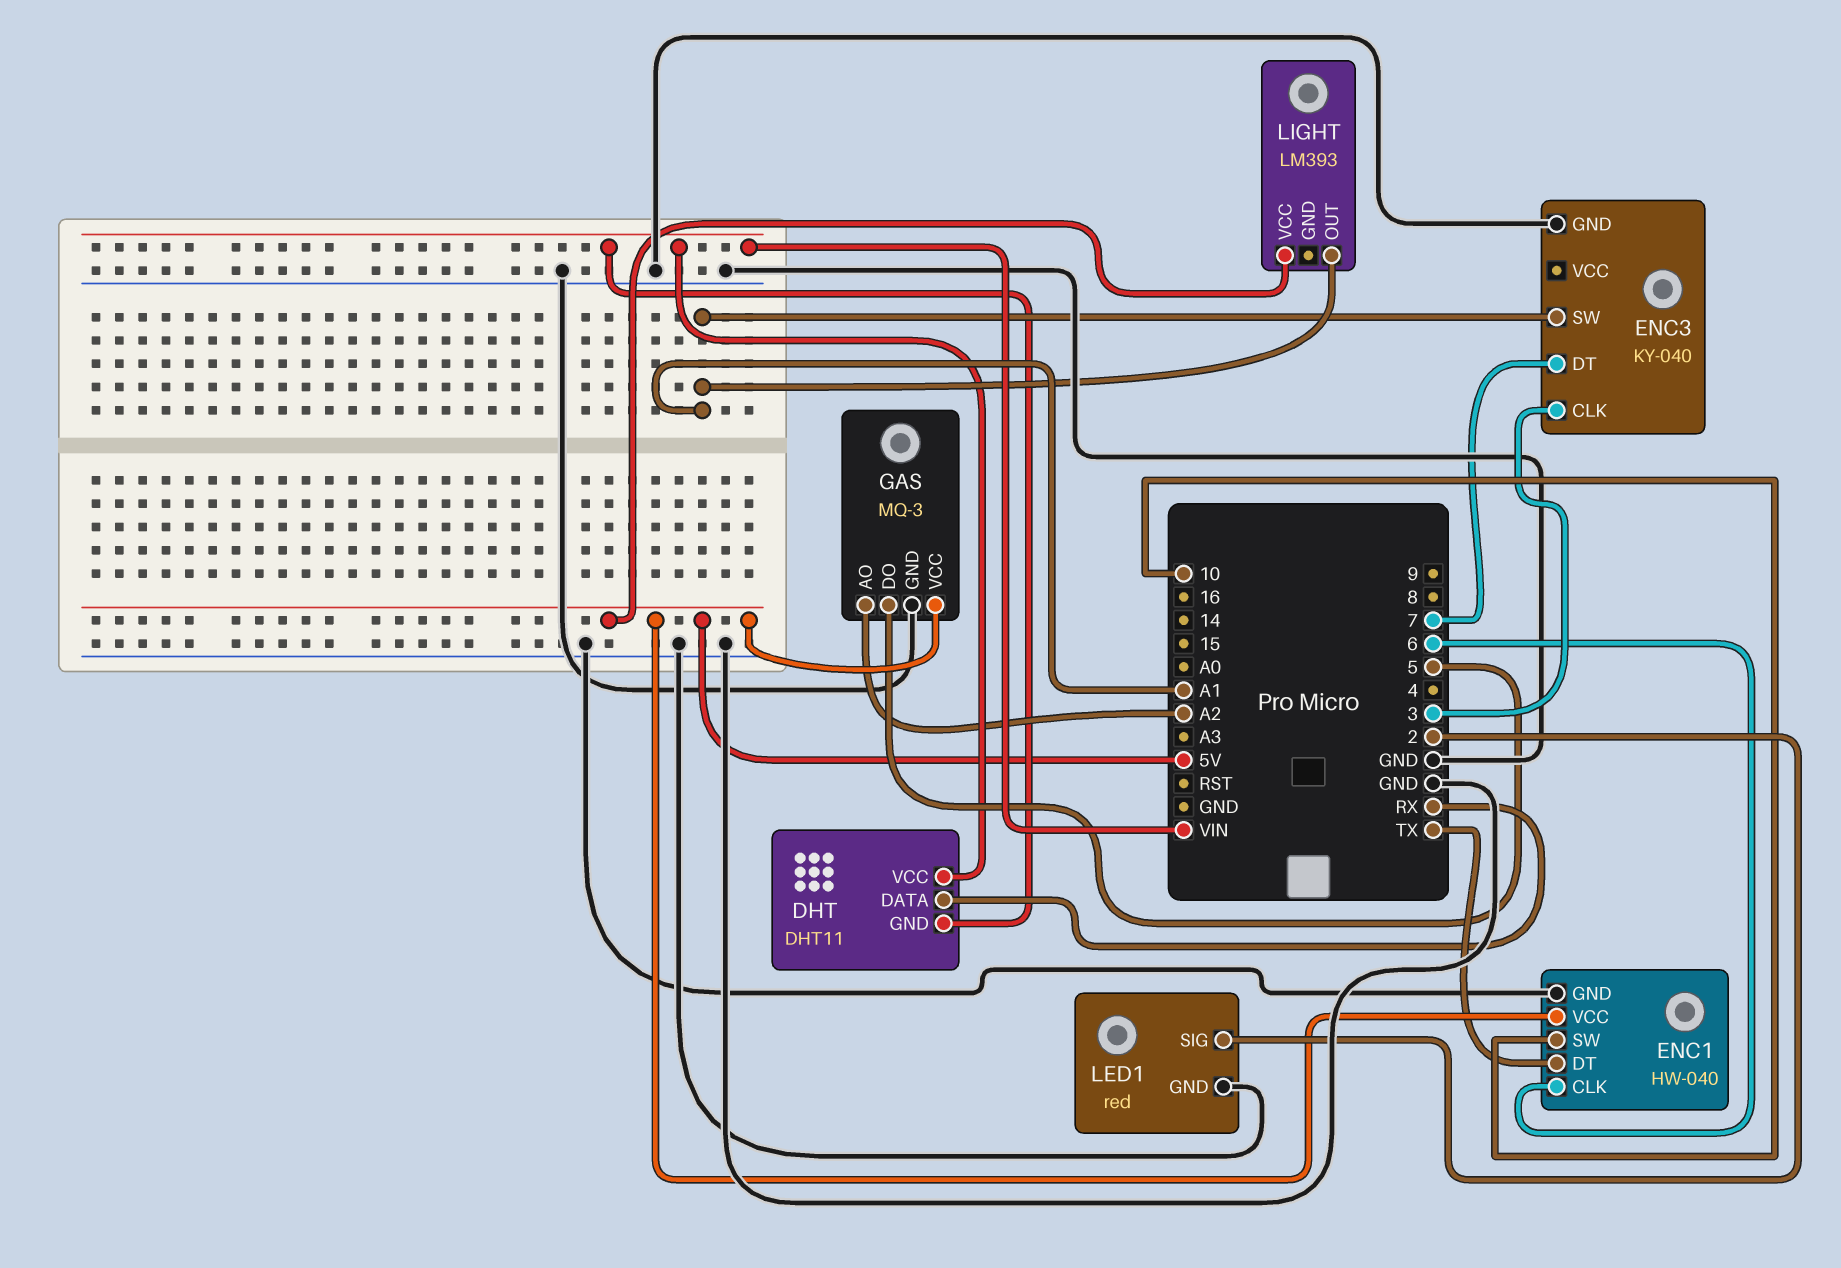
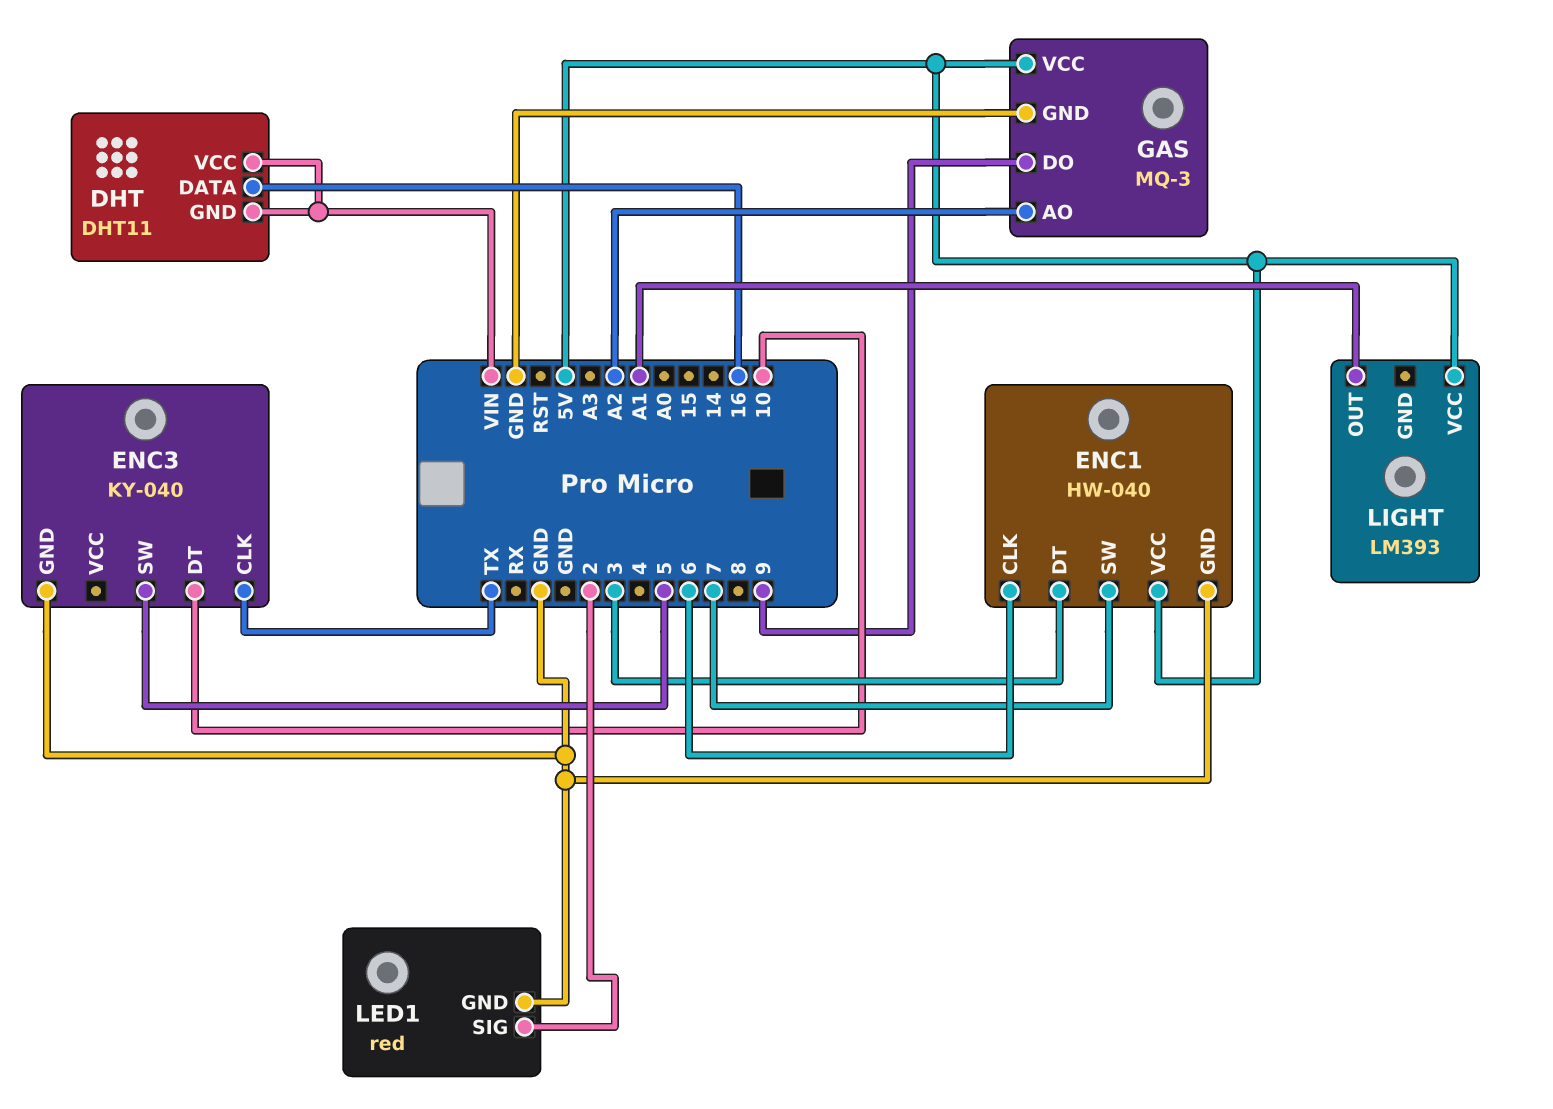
DHT pin DATA: RX -> 16
ENC1 pin DT: TX -> 3
ENC1 pin SW: 10 -> 7
ENC3 pin CLK: 3 -> TX
ENC3 pin DT: 7 -> 10
ENC3 pin SW: A1 -> 5
GAS pin DO: 5 -> 9

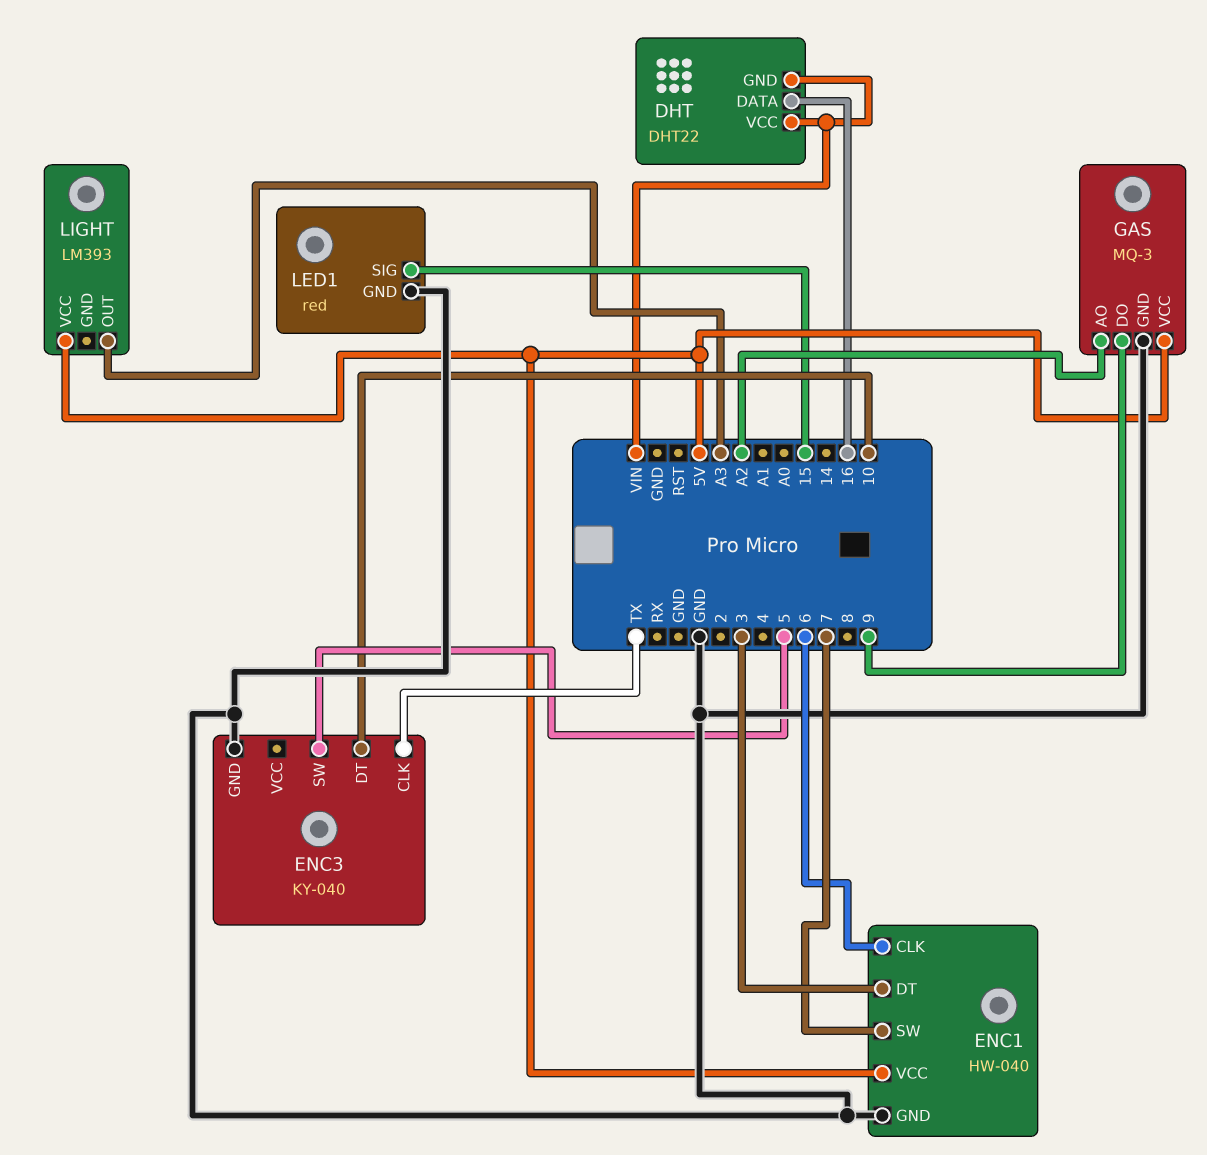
DHT: DHT11 -> DHT22
LED1 pin SIG: 2 -> 15
LIGHT pin OUT: A1 -> A3

